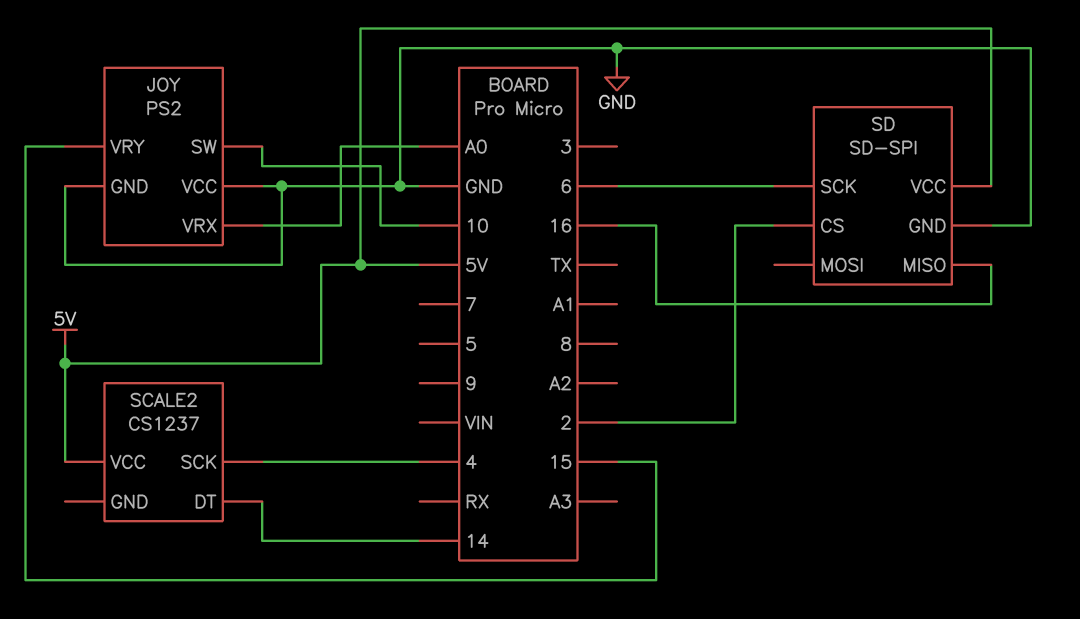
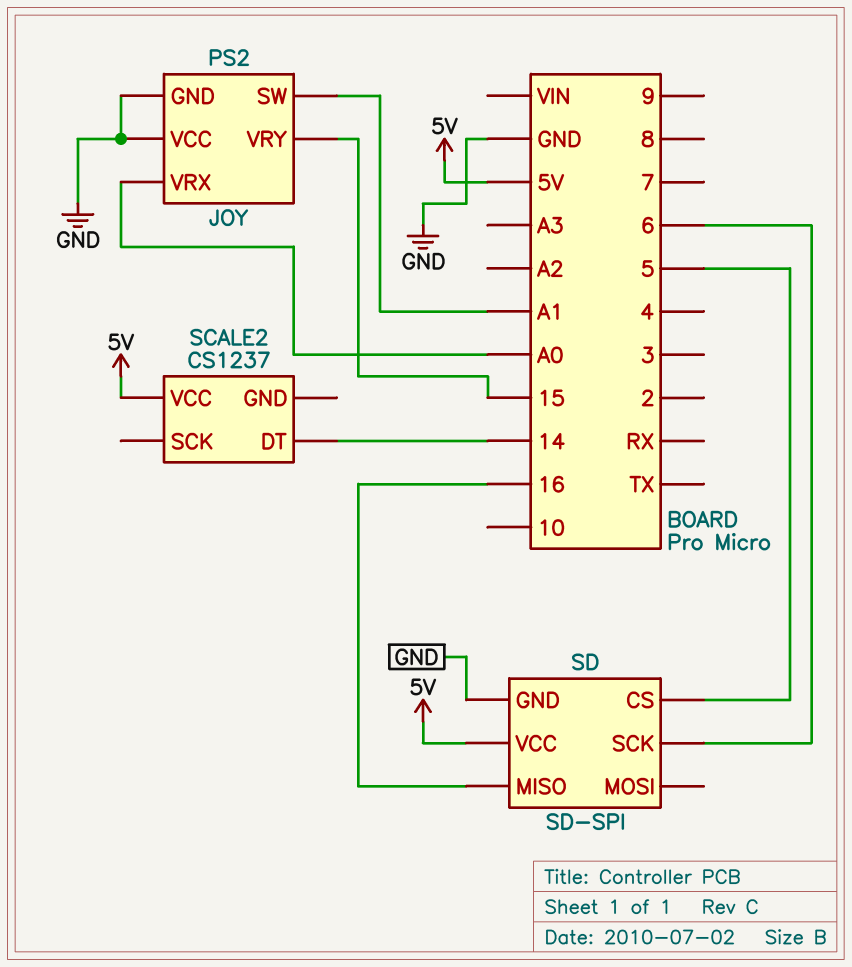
JOY pin SW: 10 -> A1
SCALE2 pin SCK: 4 -> none
SD pin CS: 2 -> 5

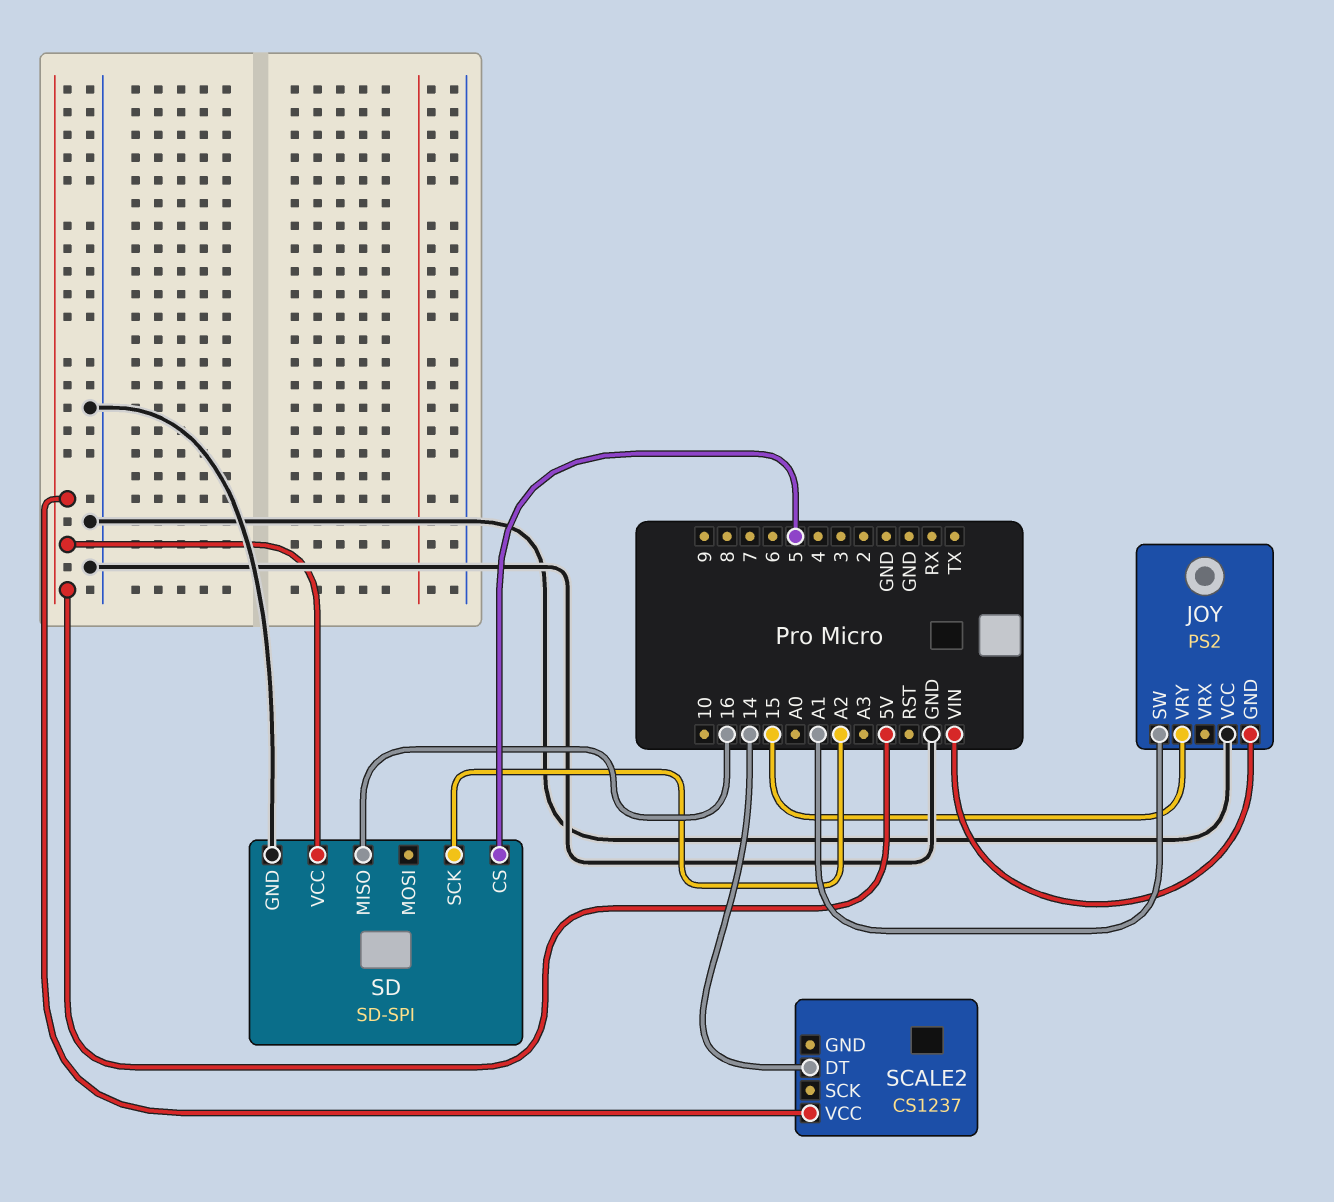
JOY pin GND: GND -> VIN
JOY pin VRX: A0 -> none
SD pin SCK: 6 -> A2

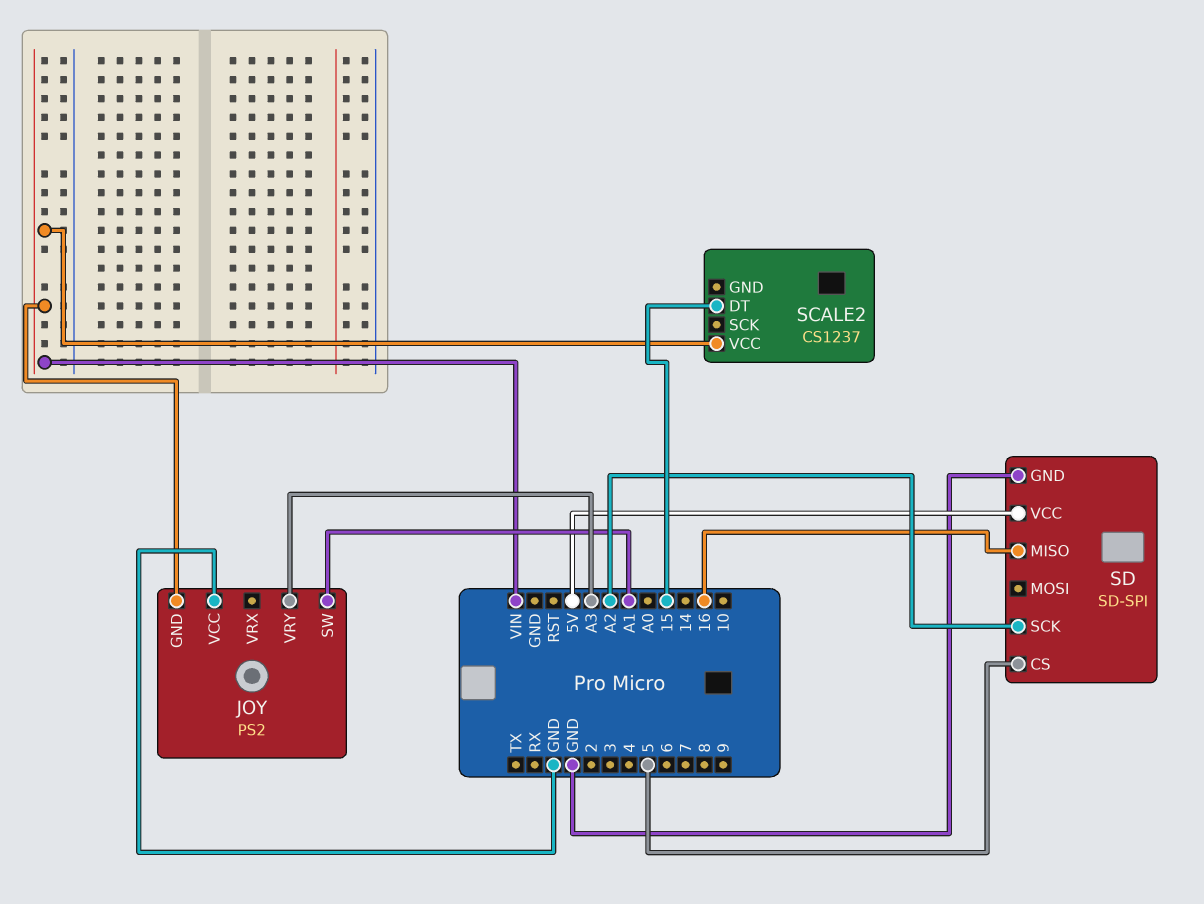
JOY pin VRY: 15 -> A3
SCALE2 pin DT: 14 -> 15
SCALE2 pin VCC: 5V -> VIN

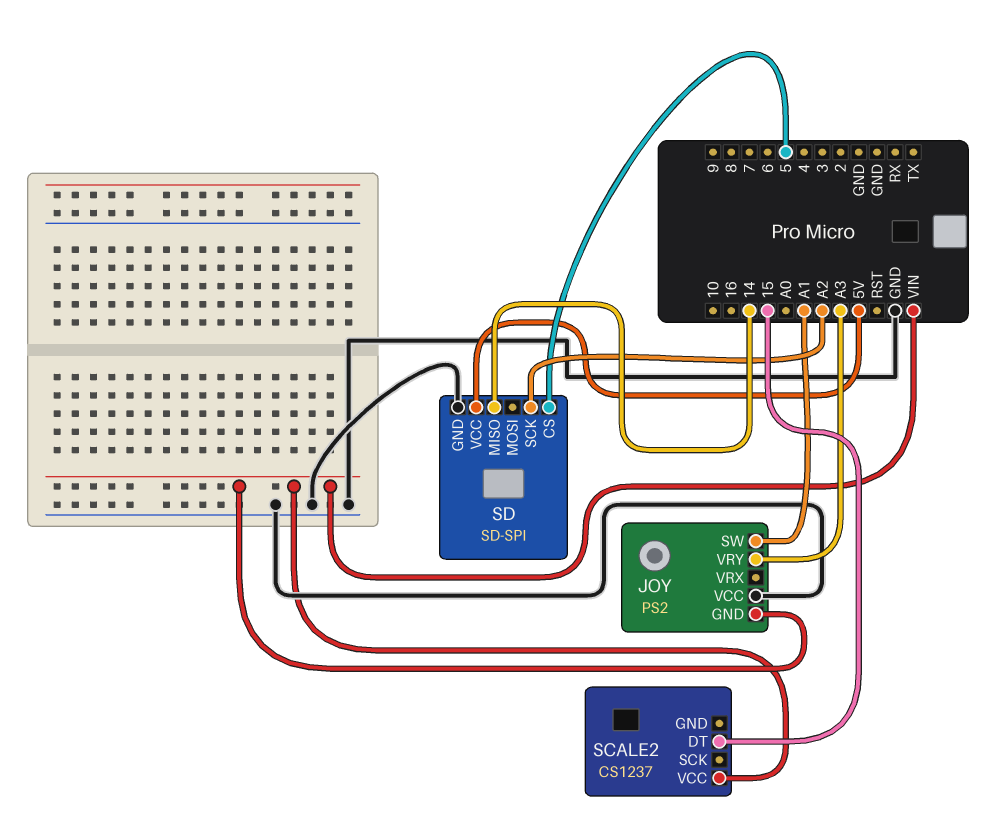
SD pin MISO: 16 -> 14

